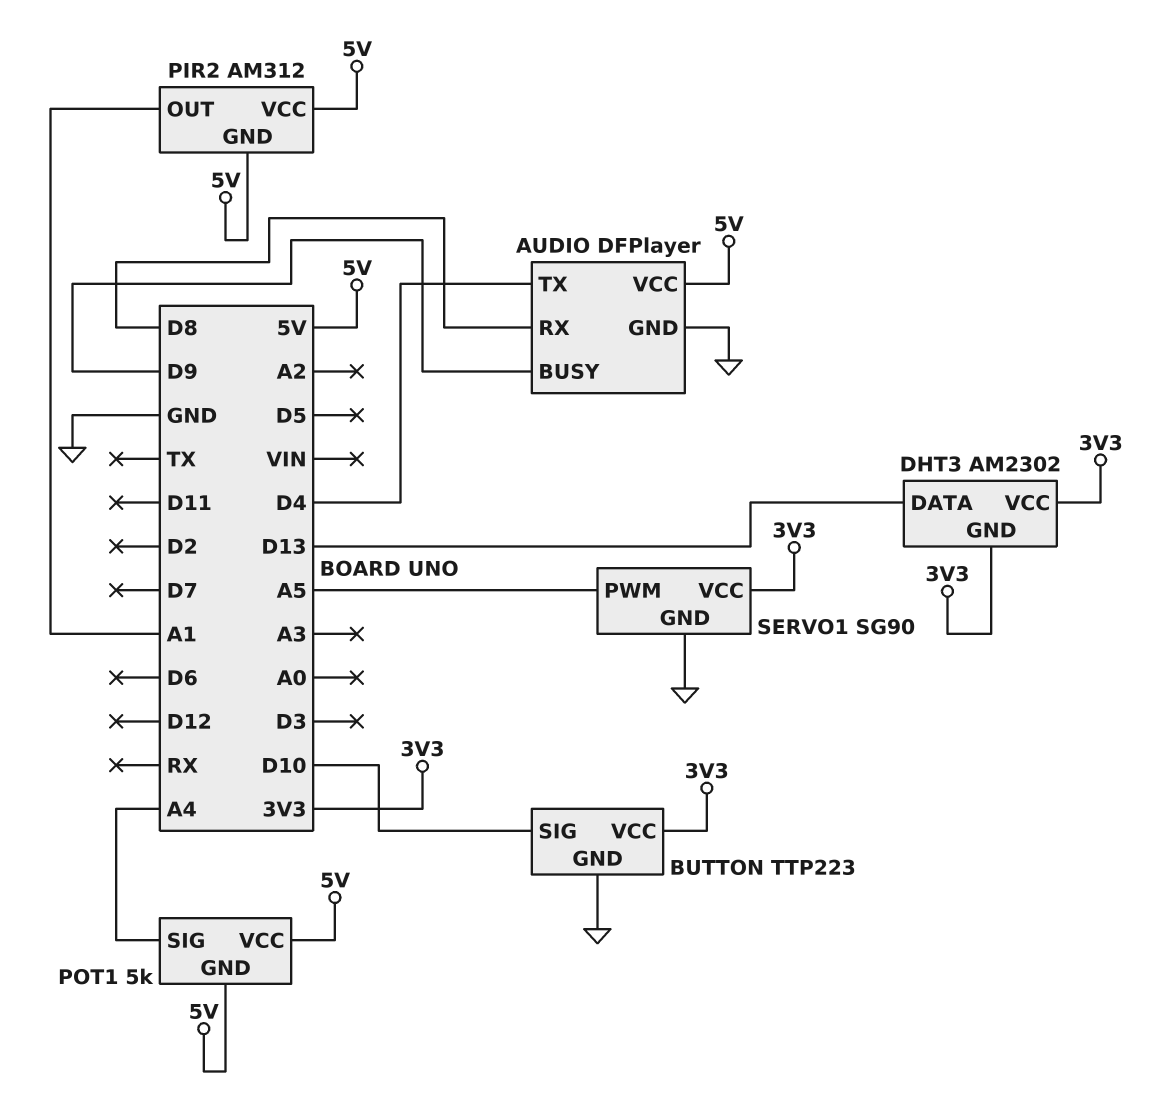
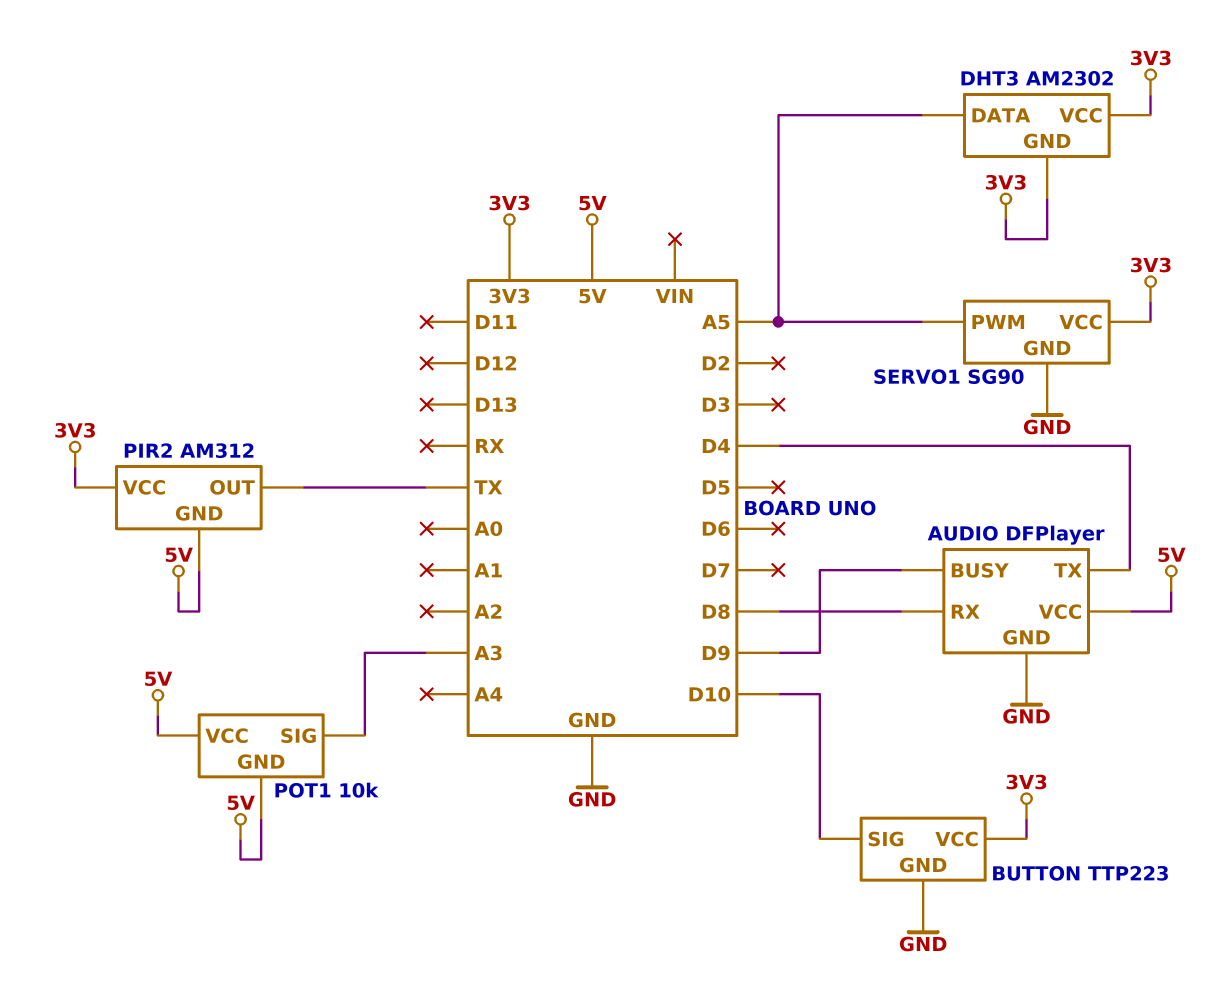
DHT3 pin DATA: D13 -> A5
PIR2 pin OUT: A1 -> TX
PIR2 pin VCC: 5V -> 3V3
POT1: 5k -> 10k
POT1 pin SIG: A4 -> A3

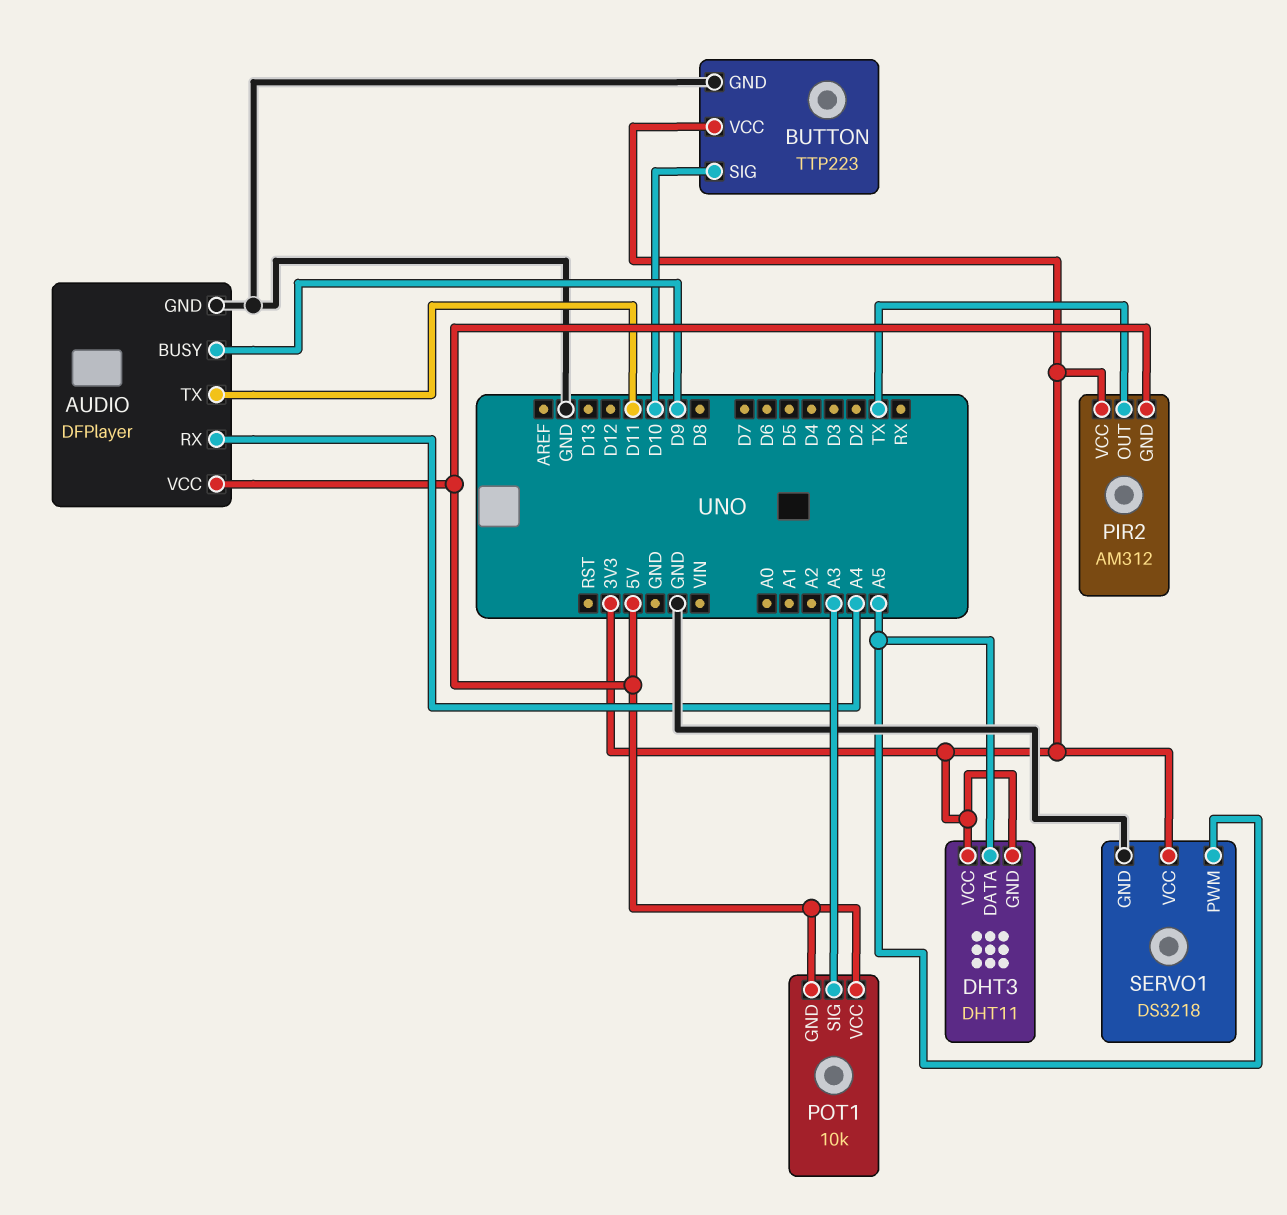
AUDIO pin RX: D8 -> A4
AUDIO pin TX: D4 -> D11
DHT3: AM2302 -> DHT11
SERVO1: SG90 -> DS3218

